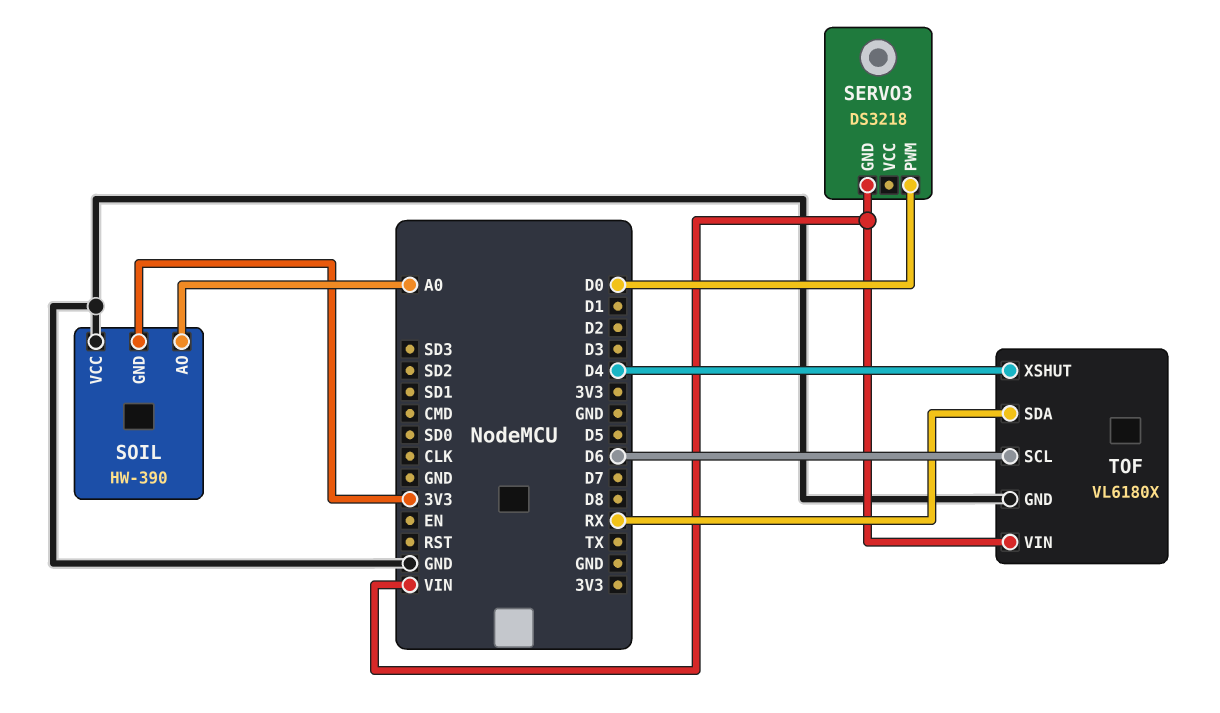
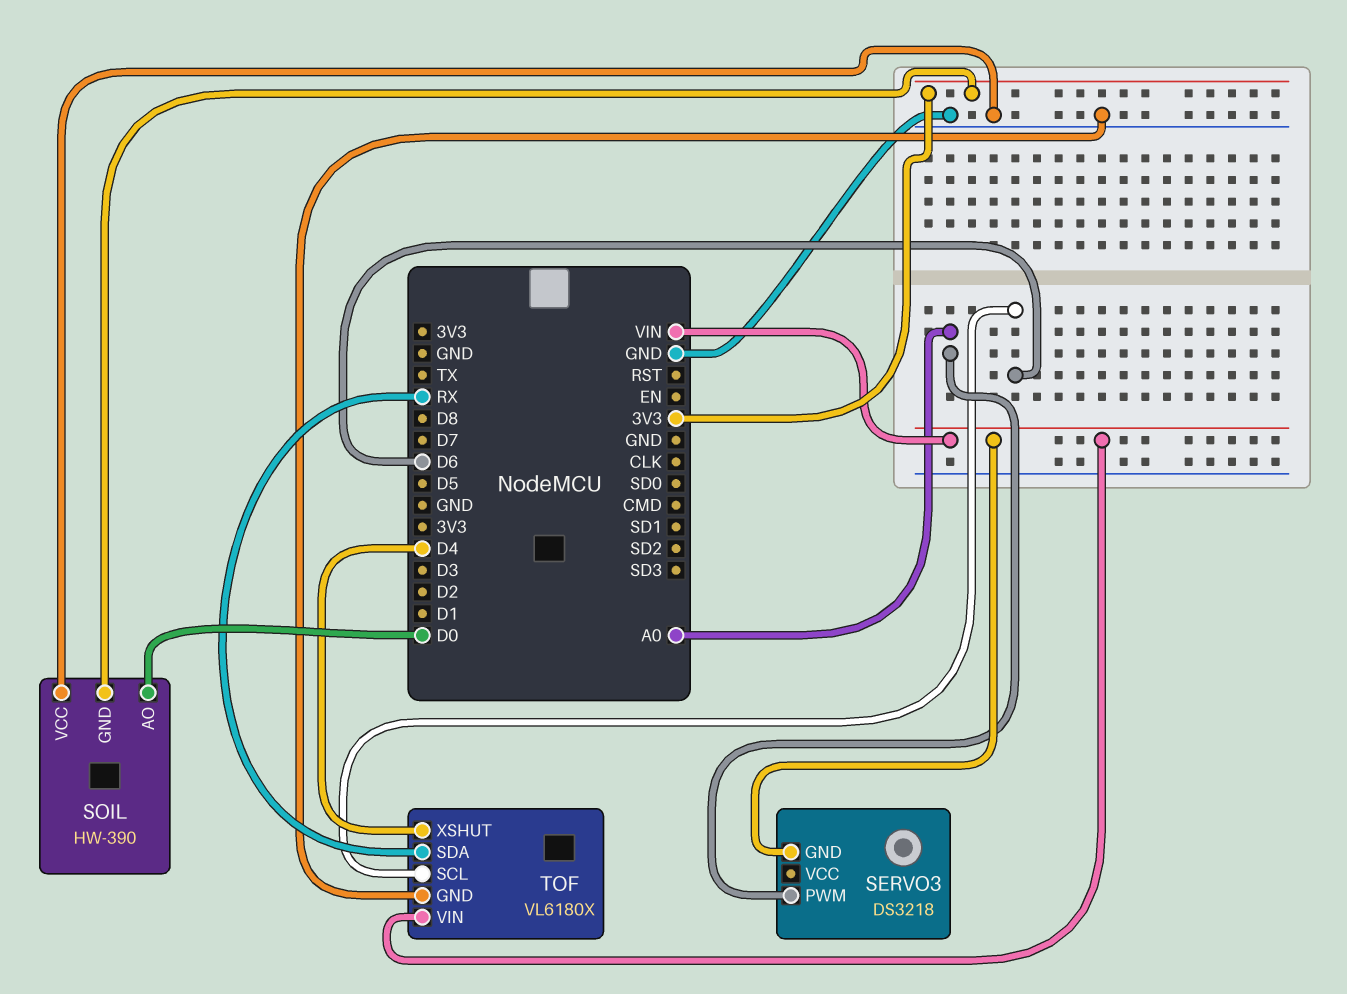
SERVO3 pin PWM: D0 -> A0
SOIL pin AO: A0 -> D0

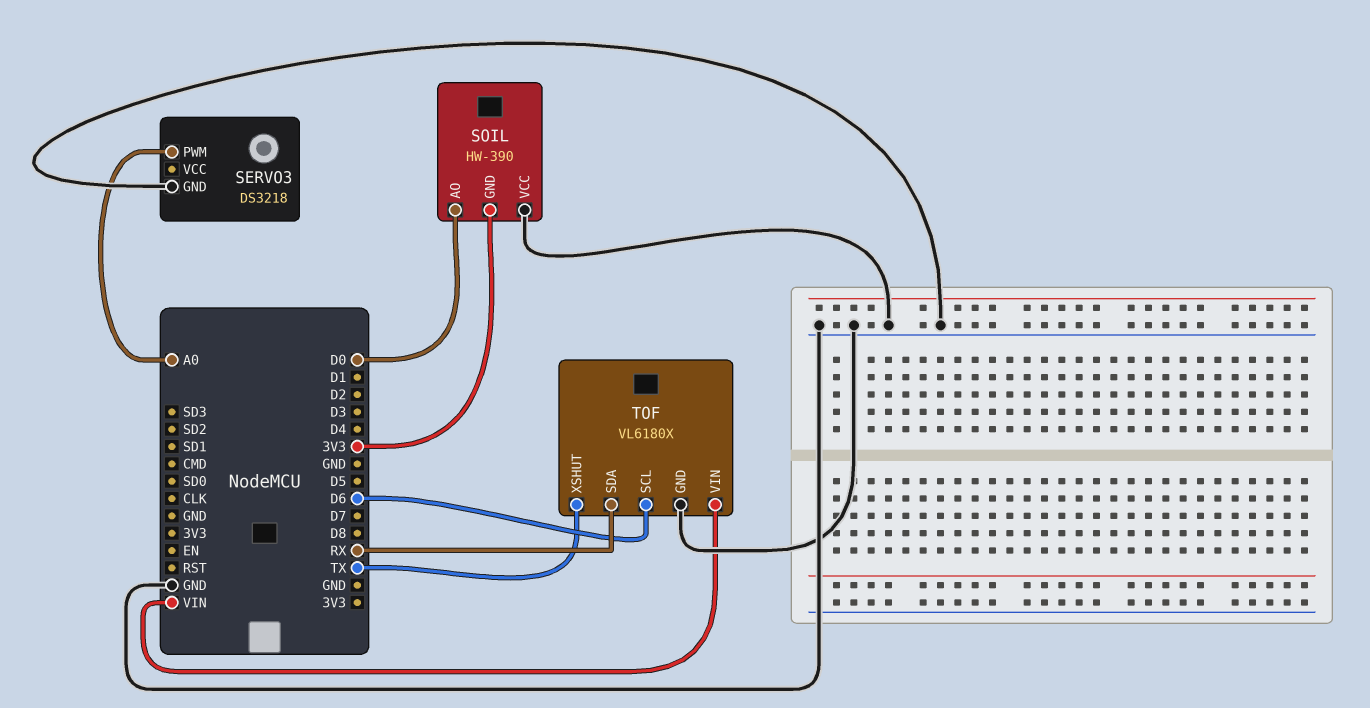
SERVO3 pin GND: VIN -> GND
TOF pin XSHUT: D4 -> TX

